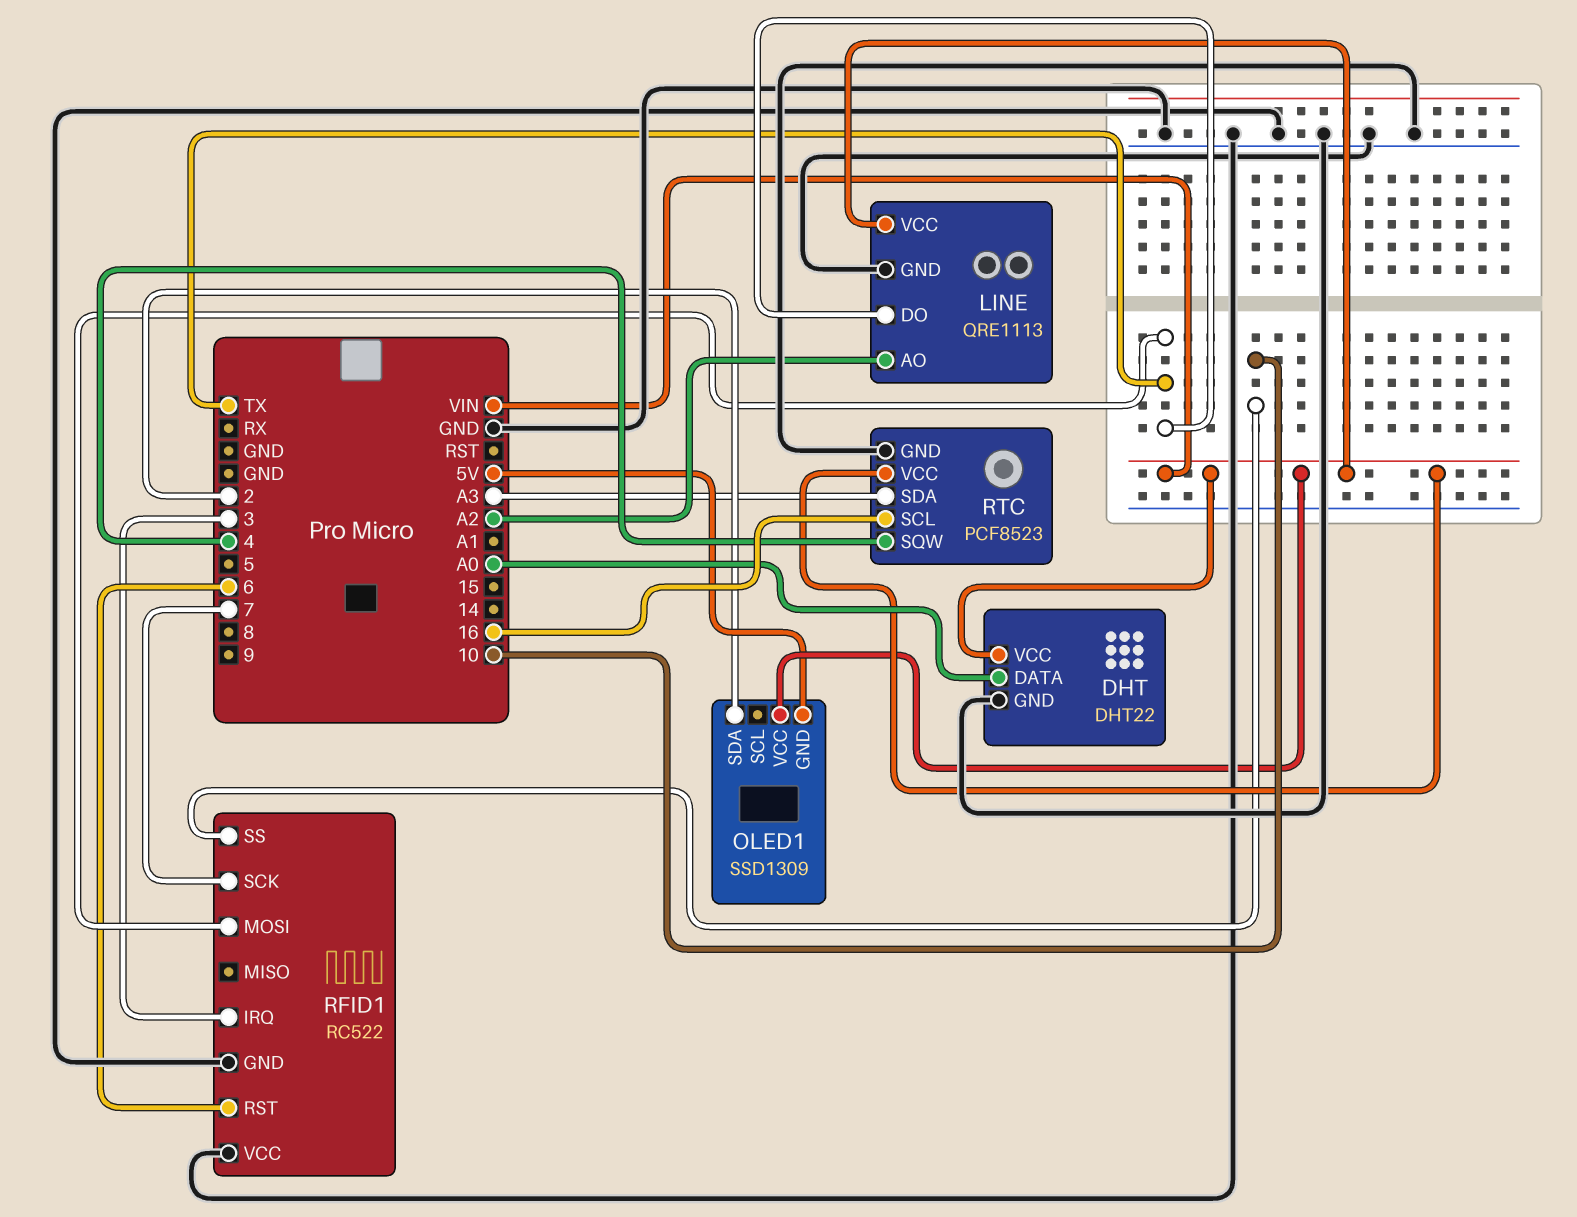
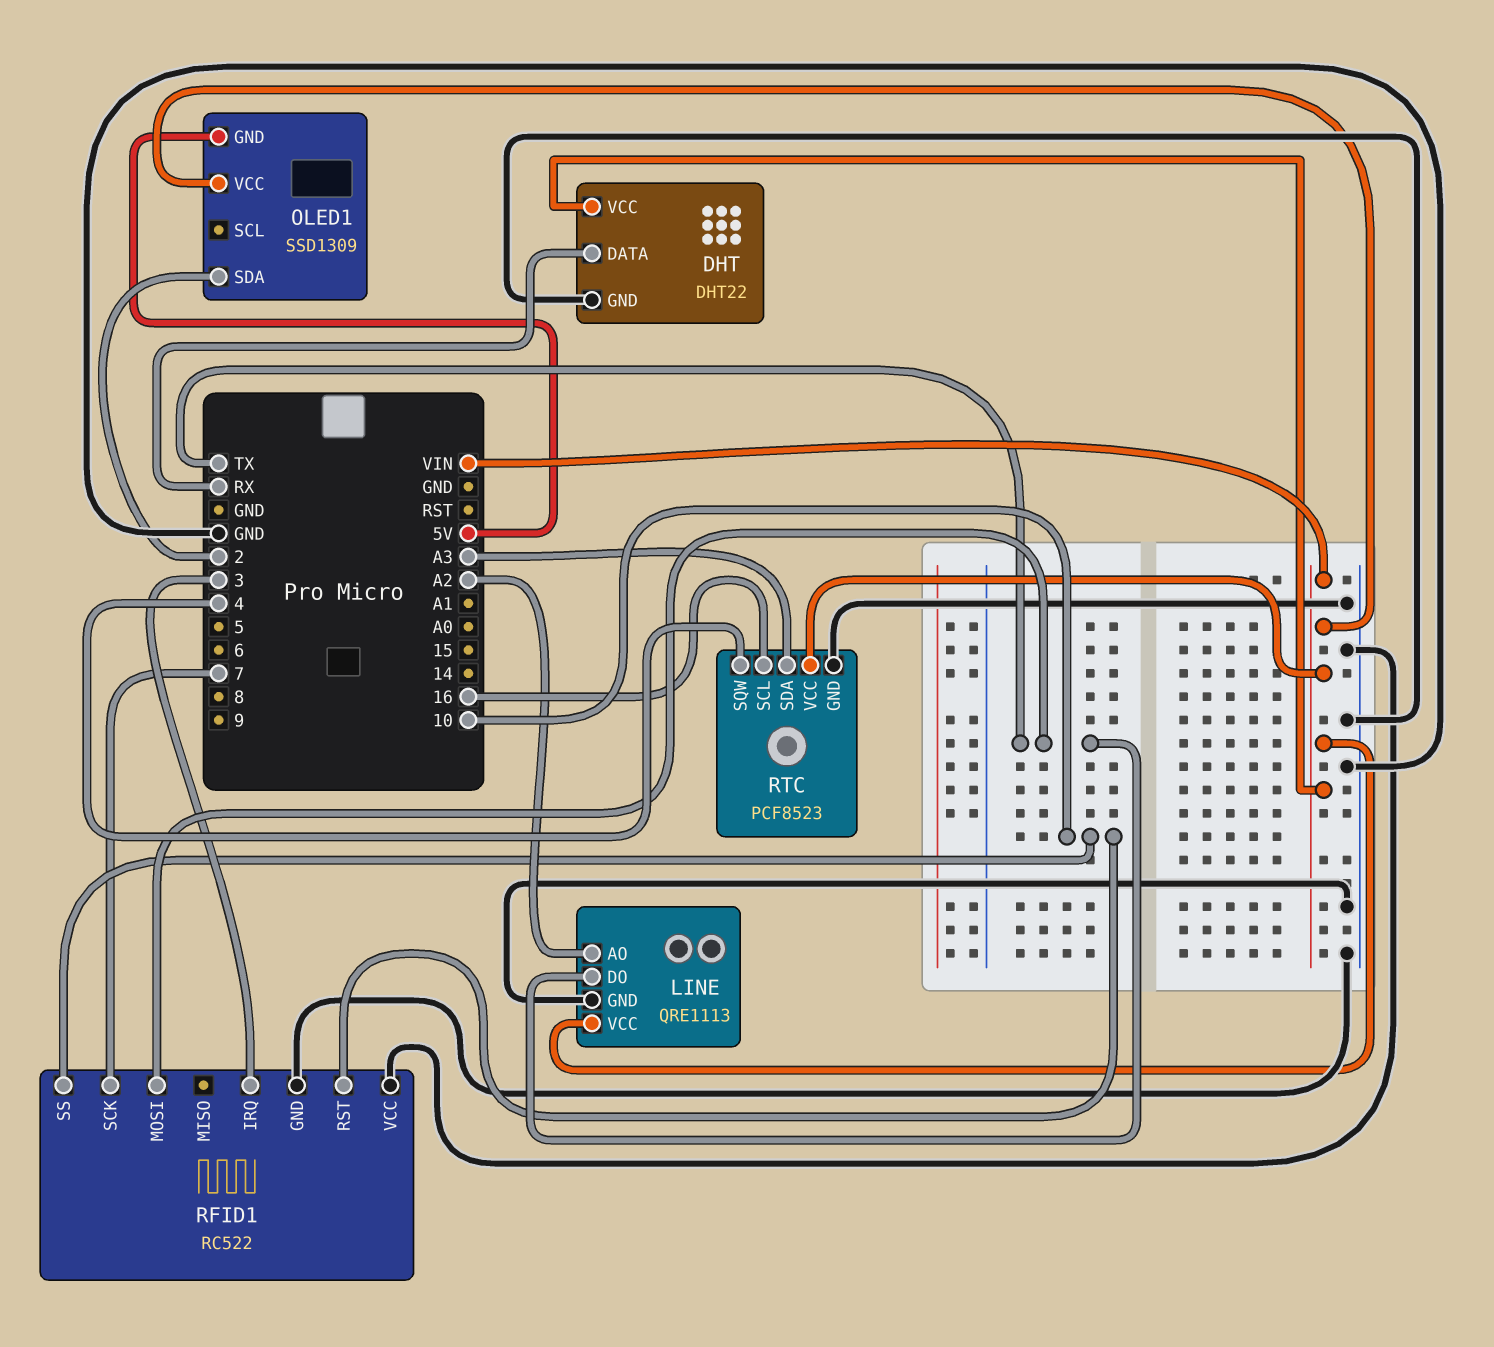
DHT pin DATA: A0 -> RX
RFID1 pin RST: 6 -> 10

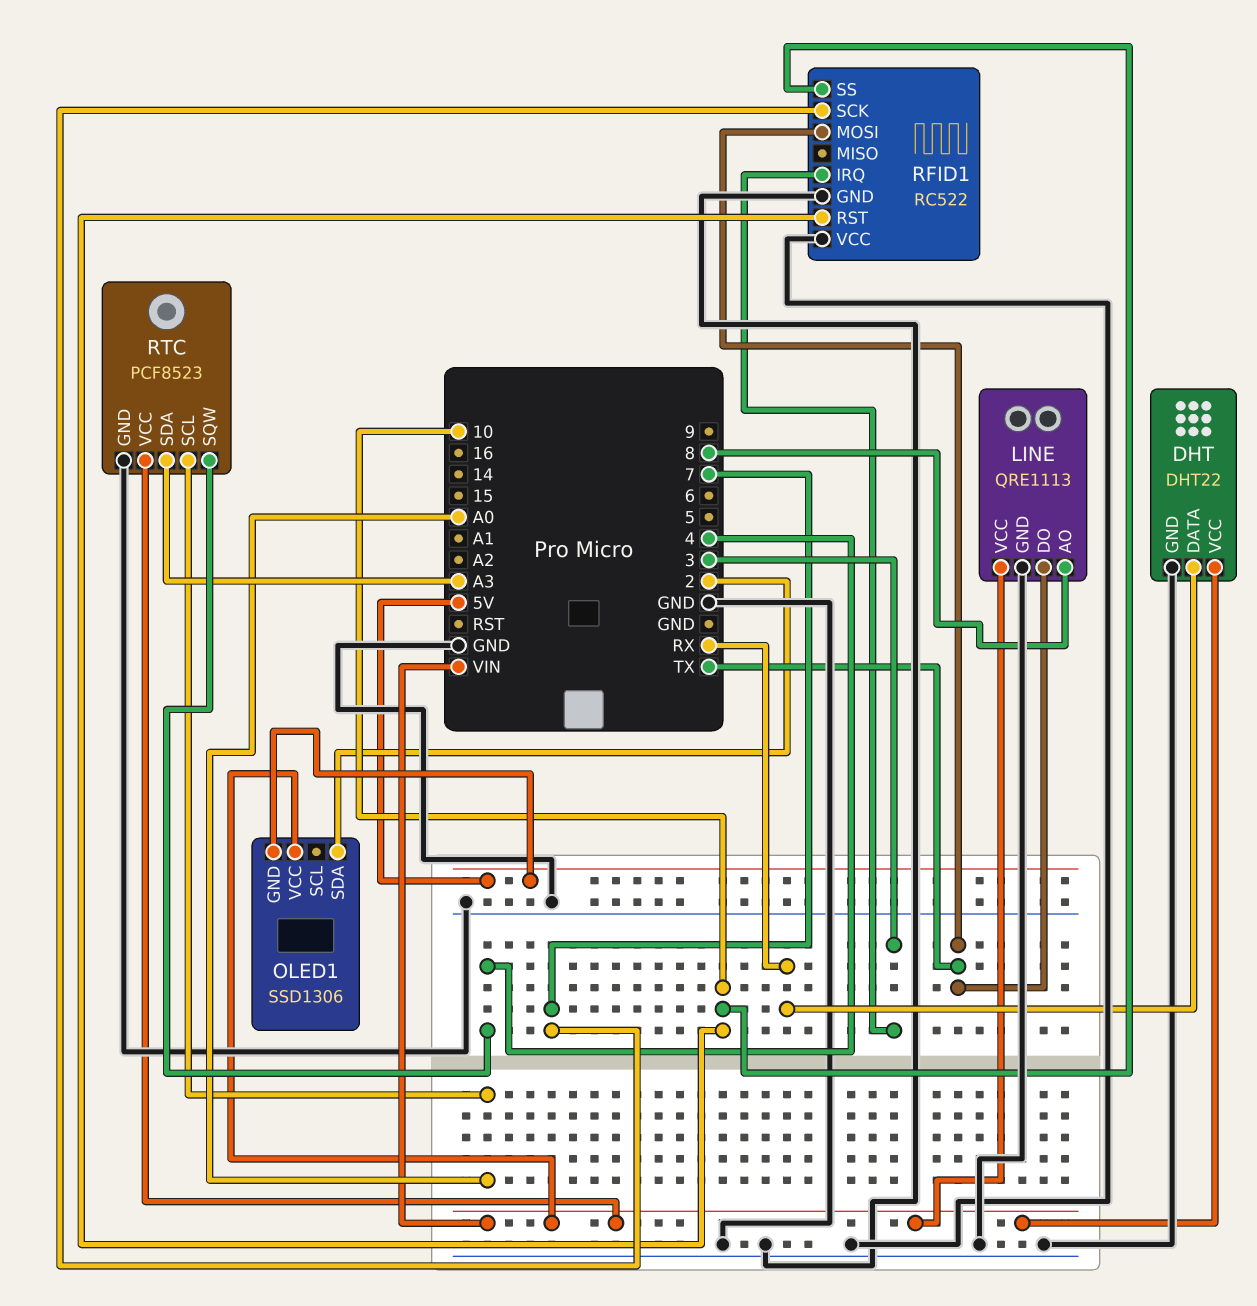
LINE pin AO: A2 -> 8
OLED1: SSD1309 -> SSD1306
RTC pin SCL: 16 -> A0

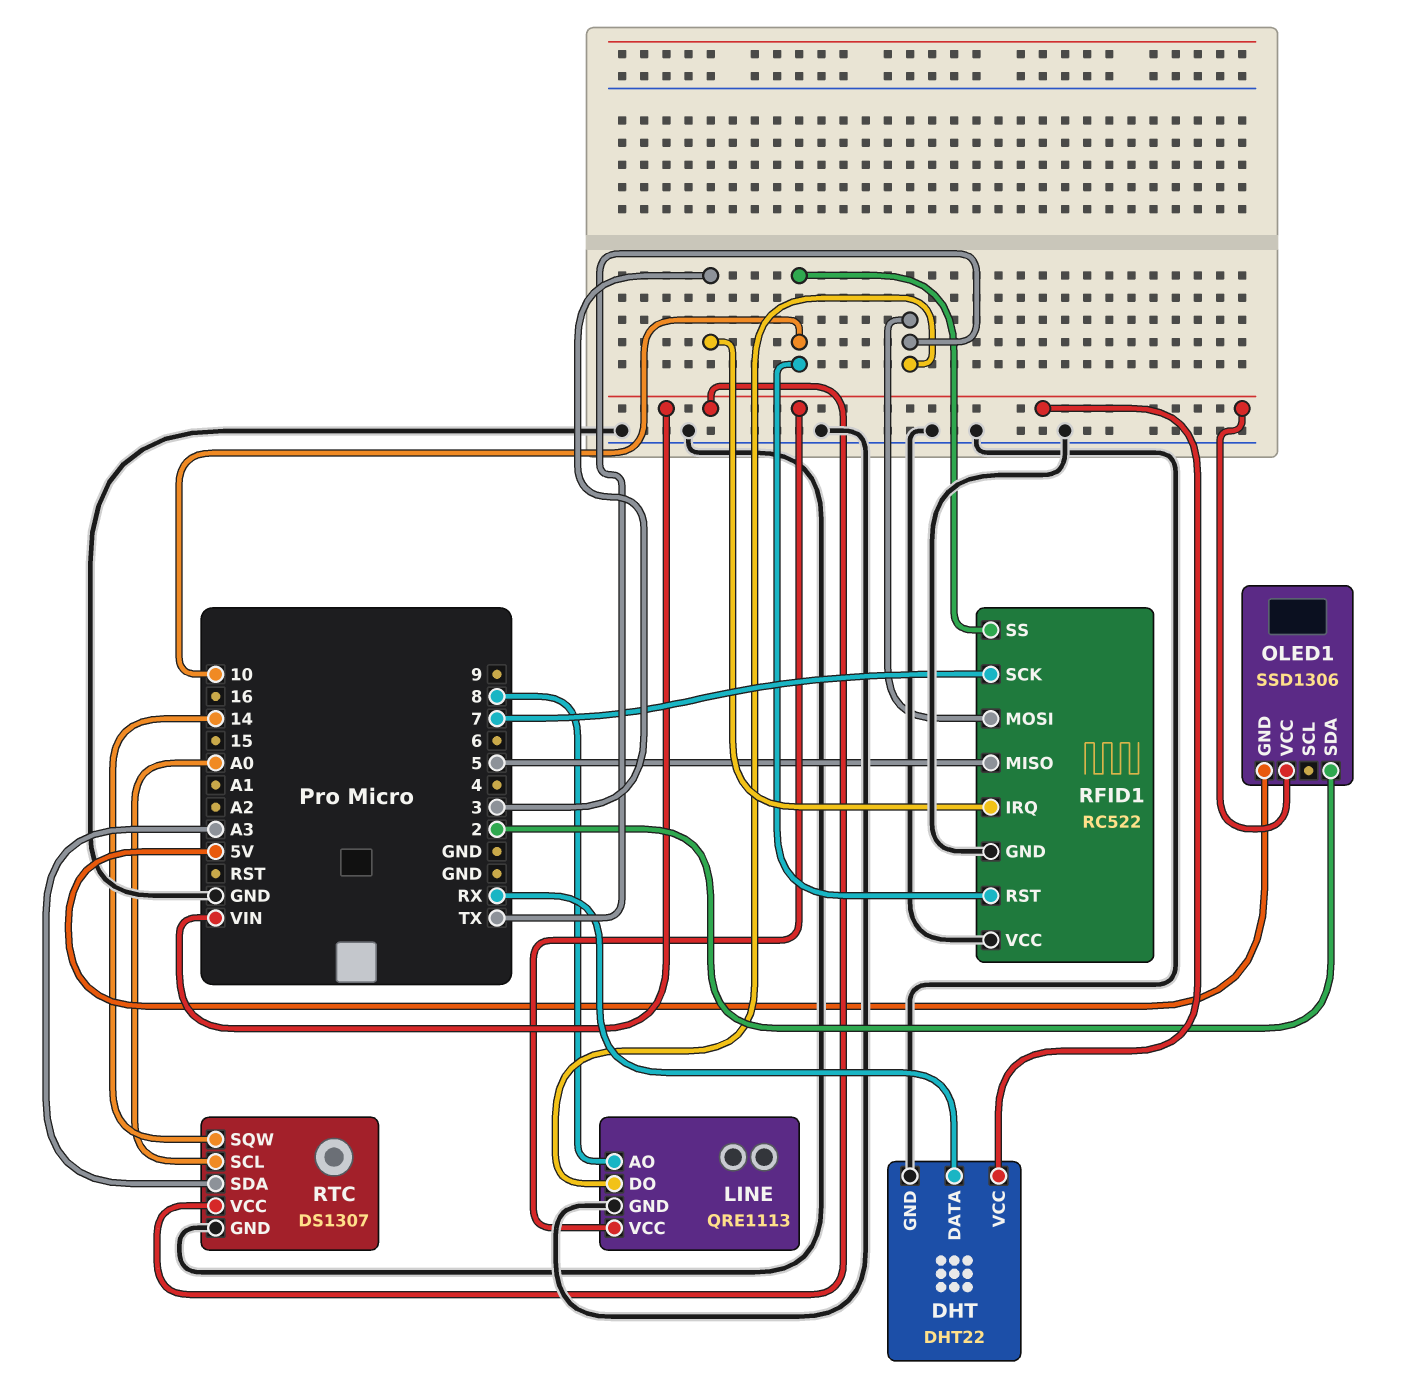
RFID1 pin MISO: none -> 5
RTC: PCF8523 -> DS1307
RTC pin SQW: 4 -> 14

